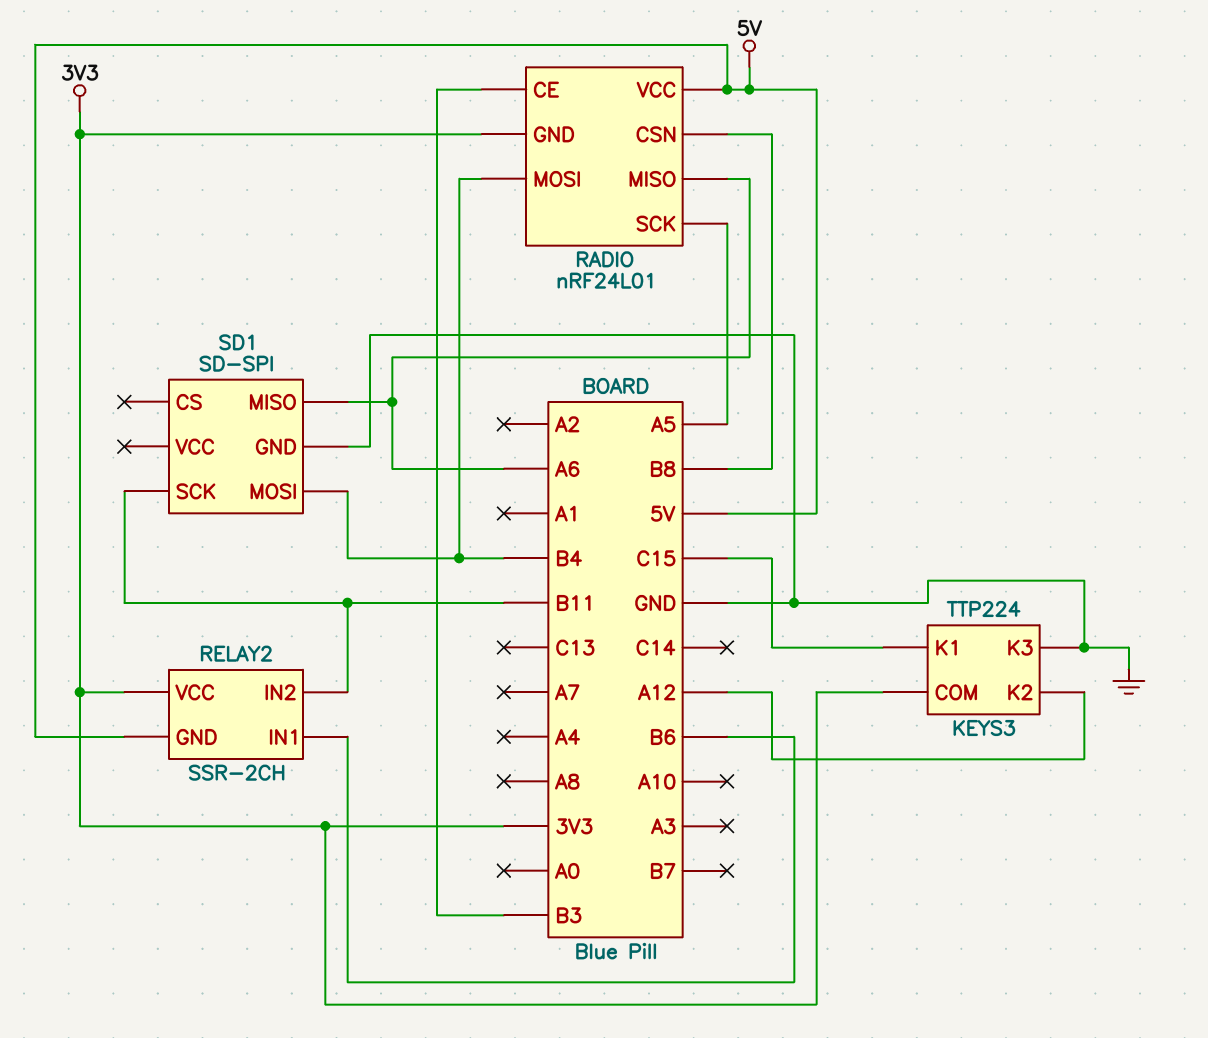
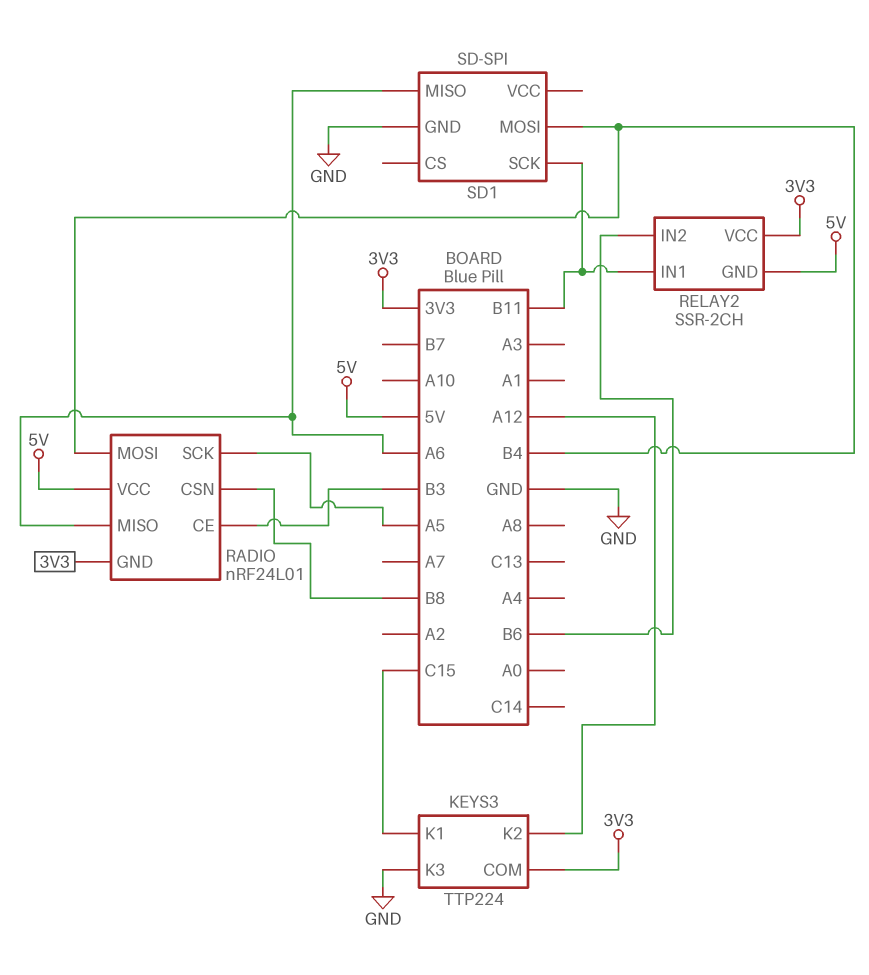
RELAY2 pin IN1: B6 -> B11
RELAY2 pin IN2: B11 -> B6

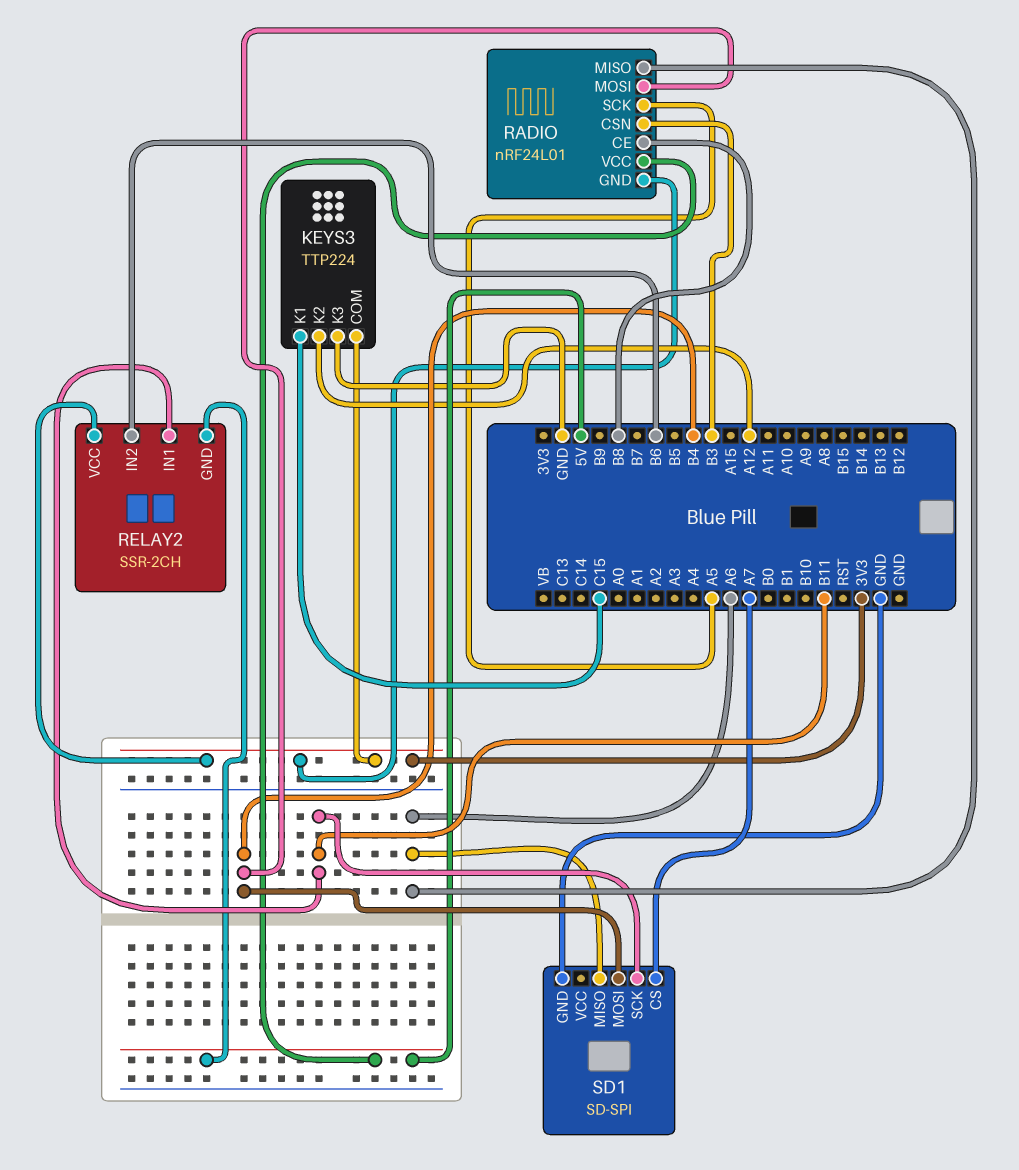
RADIO pin CE: B3 -> B8
RADIO pin CSN: B8 -> B3
SD1 pin CS: none -> A7

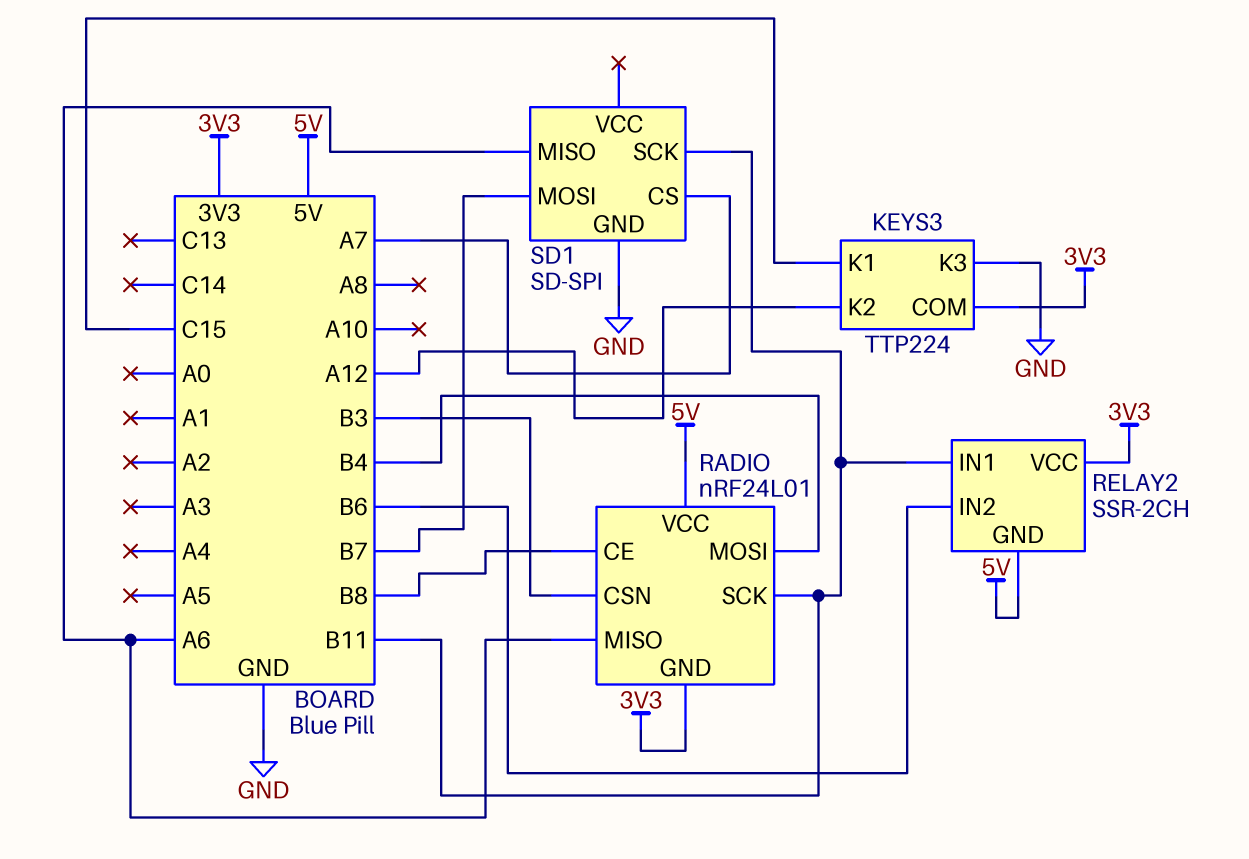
RADIO pin SCK: A5 -> B11
SD1 pin MOSI: B4 -> B7

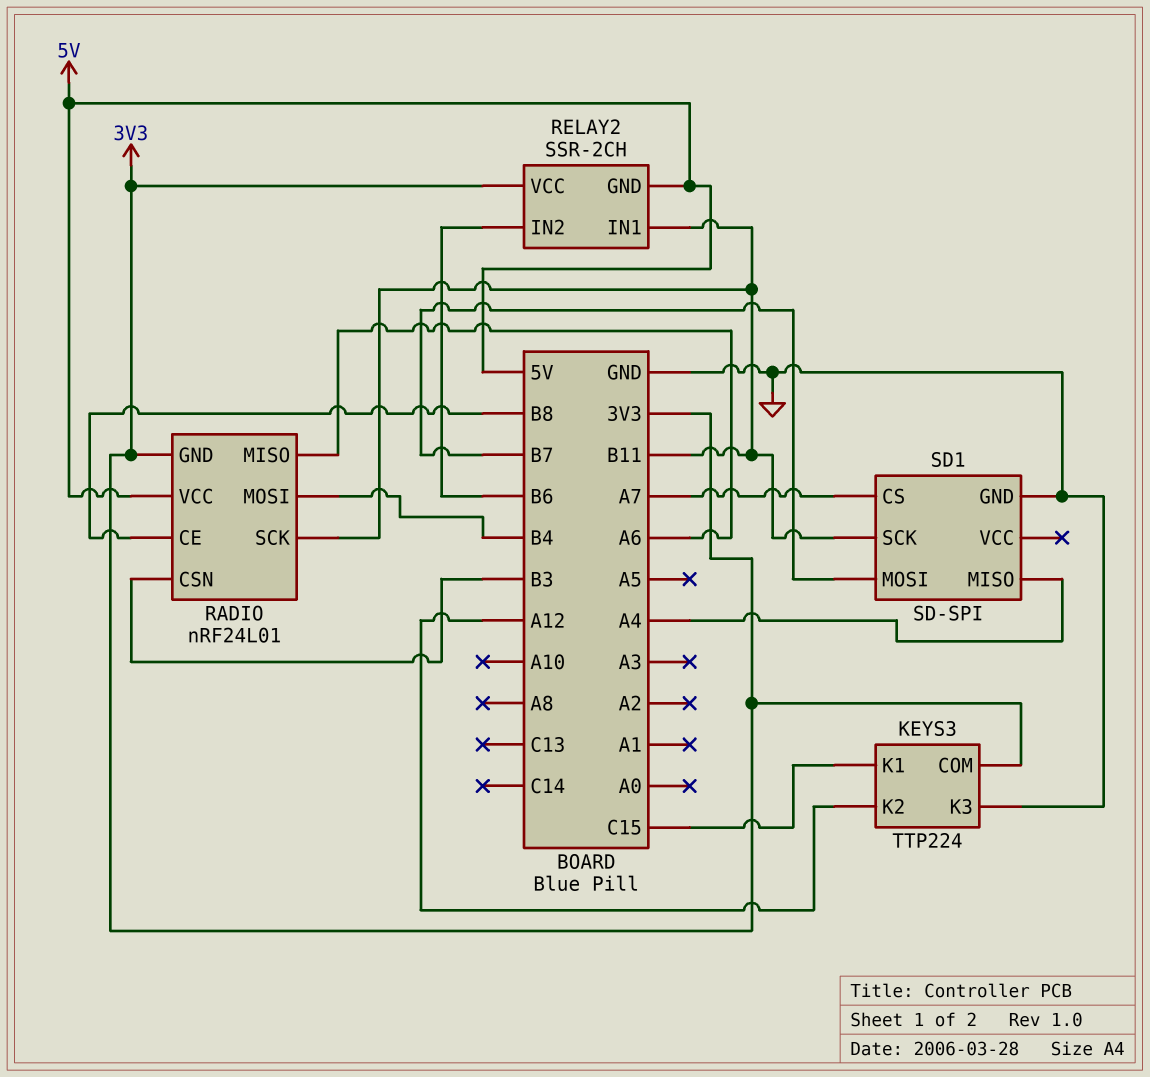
SD1 pin MISO: A6 -> A4

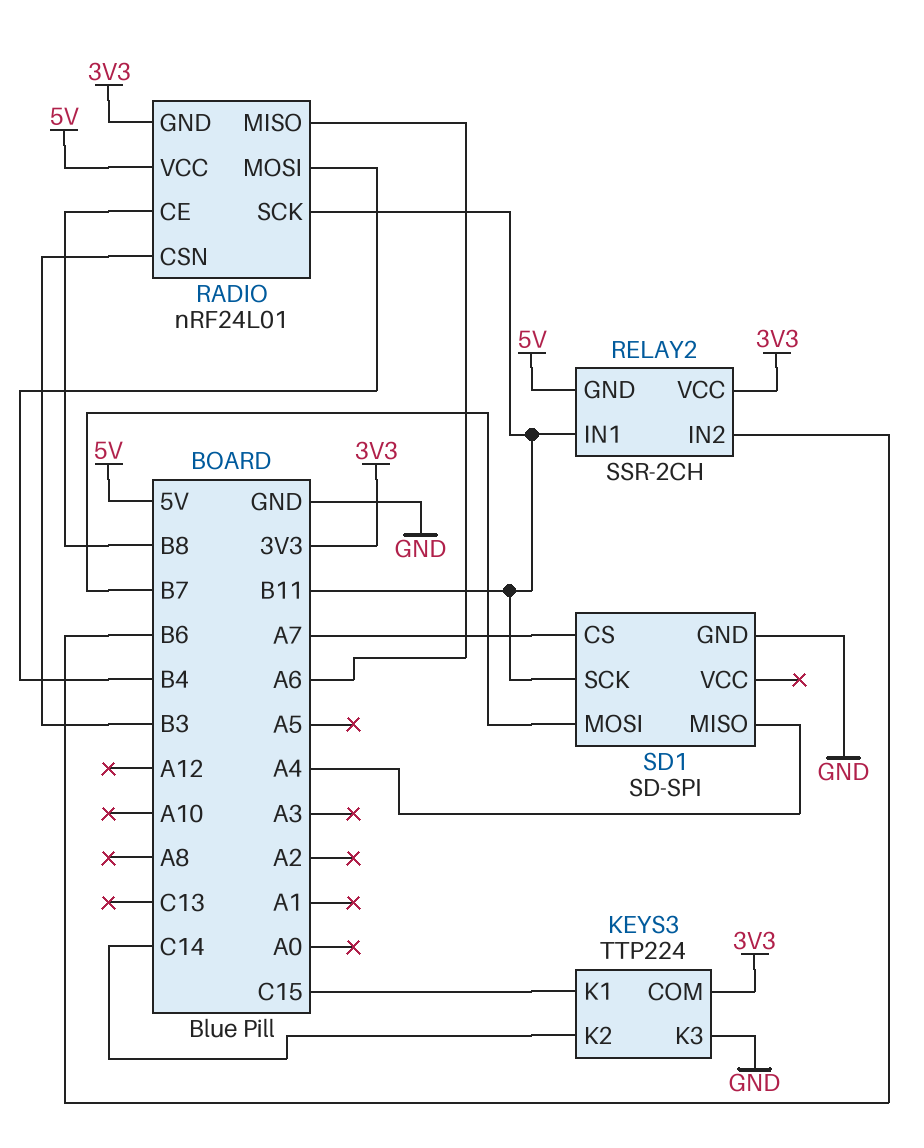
KEYS3 pin K2: A12 -> C14

